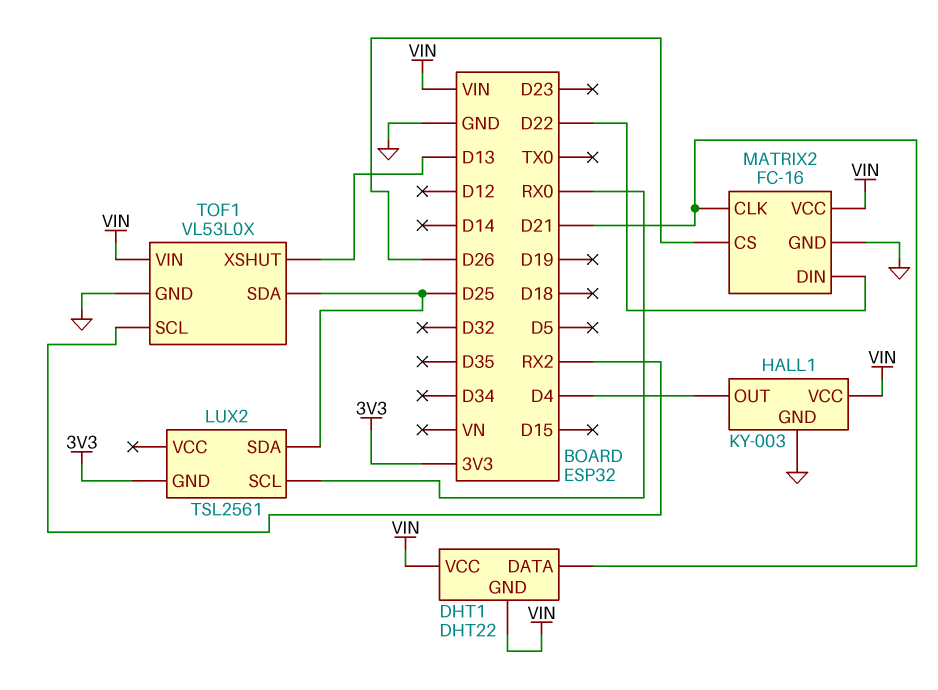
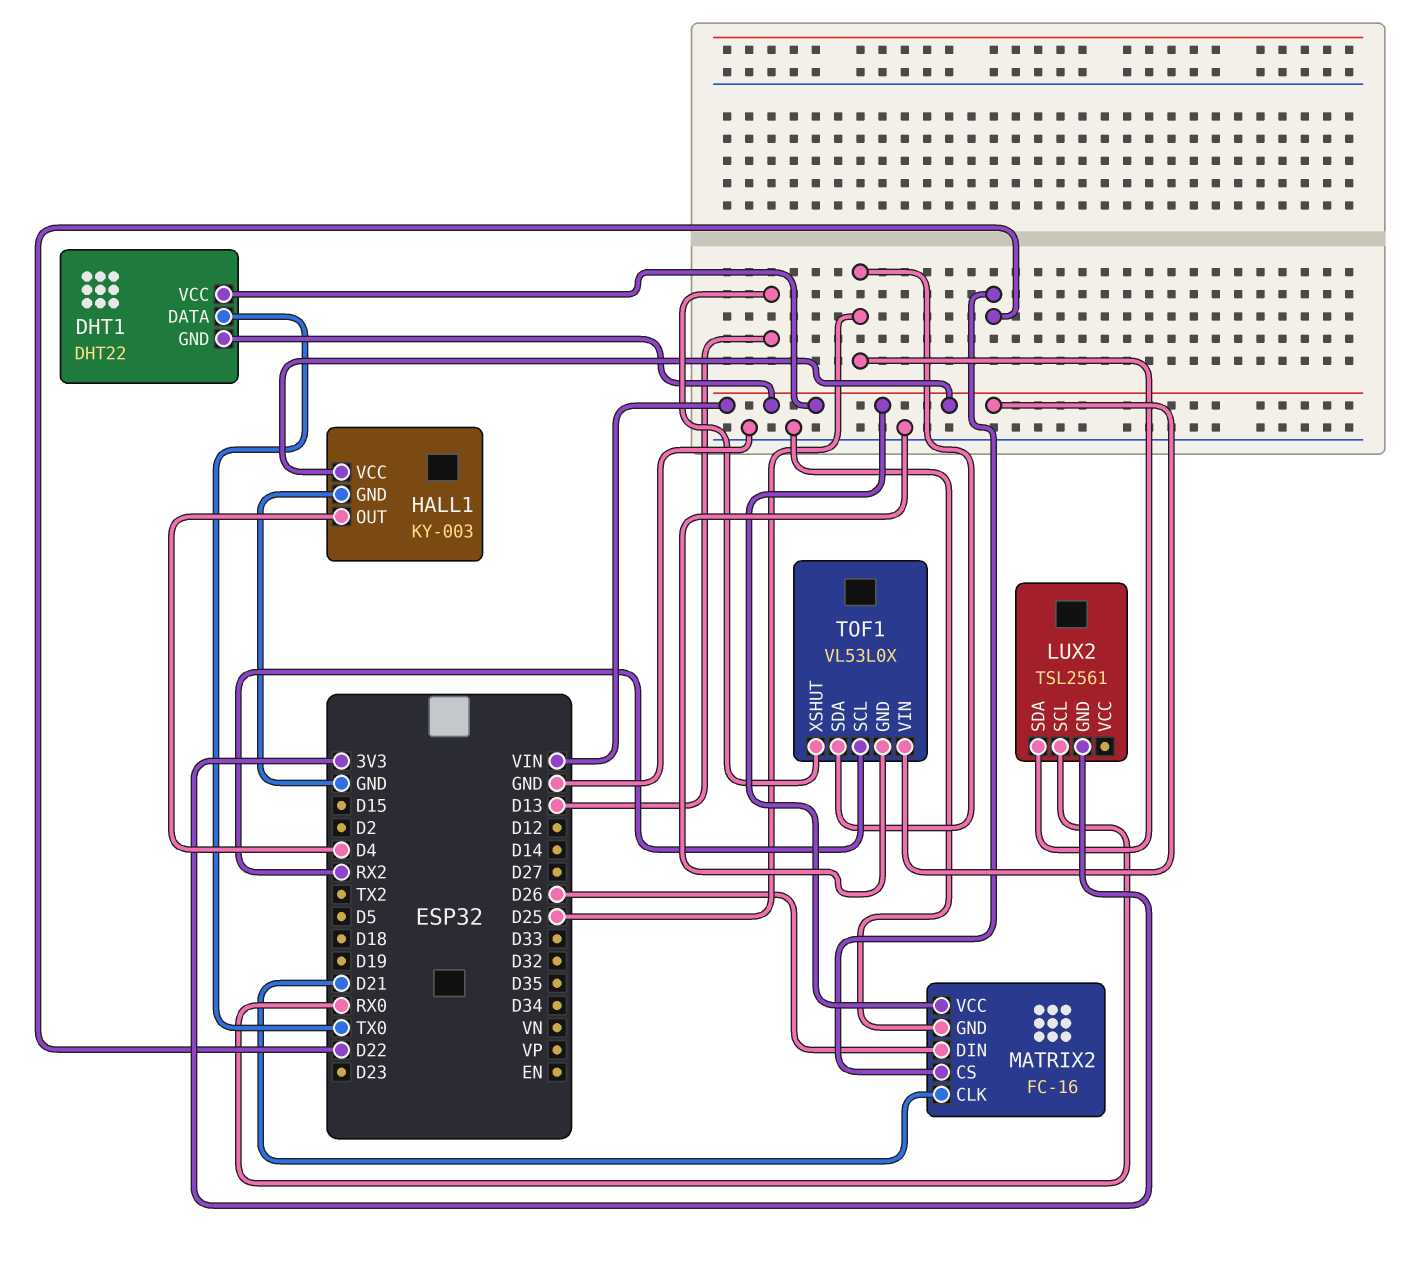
DHT1 pin DATA: D21 -> TX0
MATRIX2 pin CS: D26 -> D22
MATRIX2 pin DIN: D22 -> D26

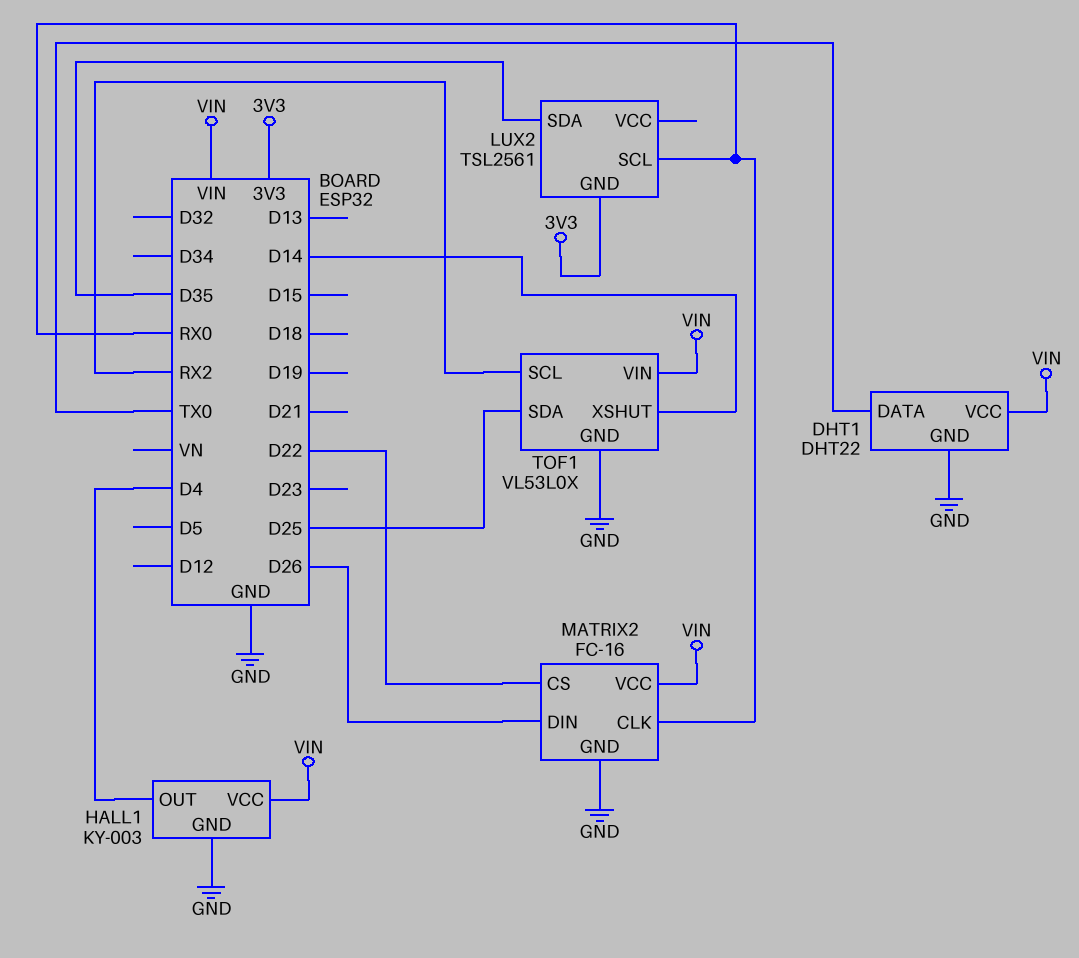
DHT1 pin GND: VIN -> GND
LUX2 pin SDA: D25 -> D35
MATRIX2 pin CLK: D21 -> RX0
TOF1 pin XSHUT: D13 -> D14

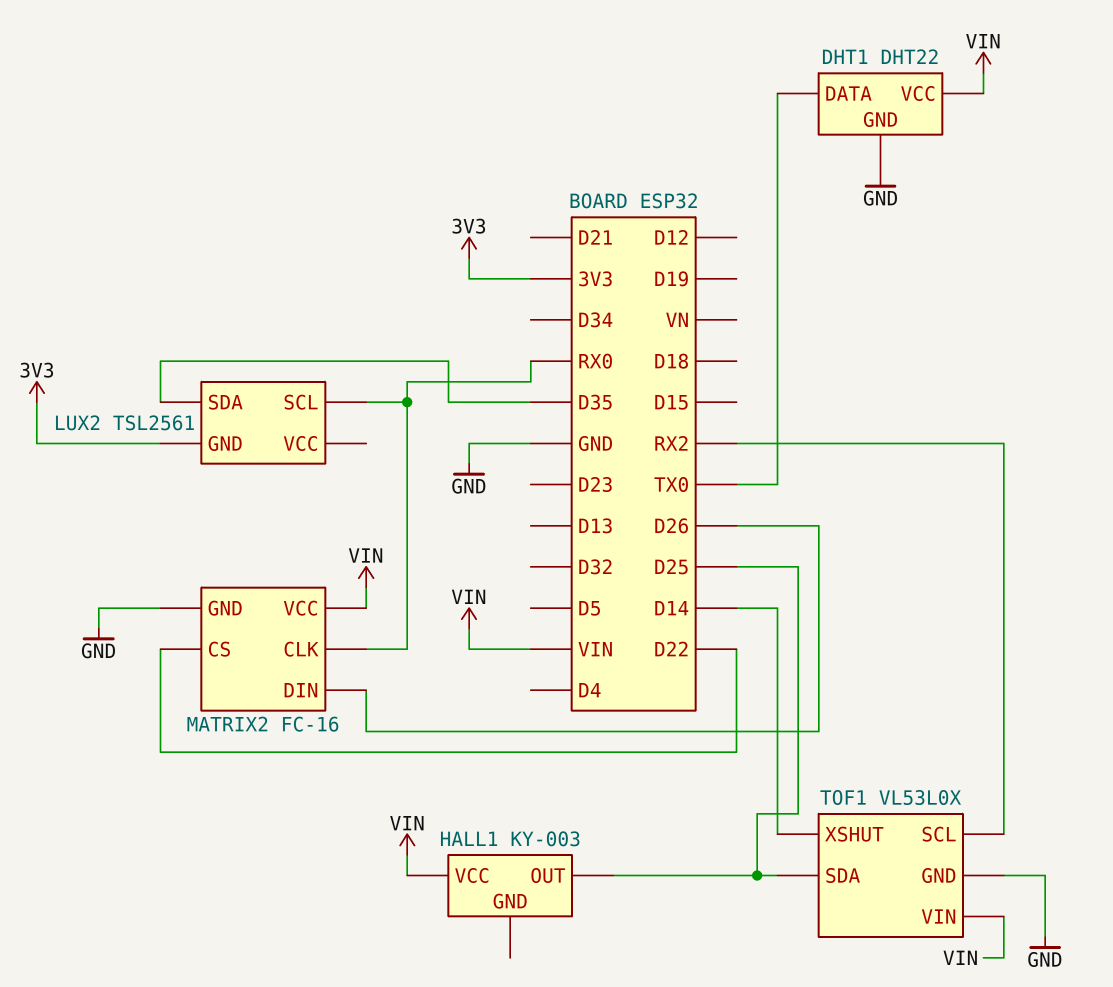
HALL1 pin GND: GND -> none
HALL1 pin OUT: D4 -> D25

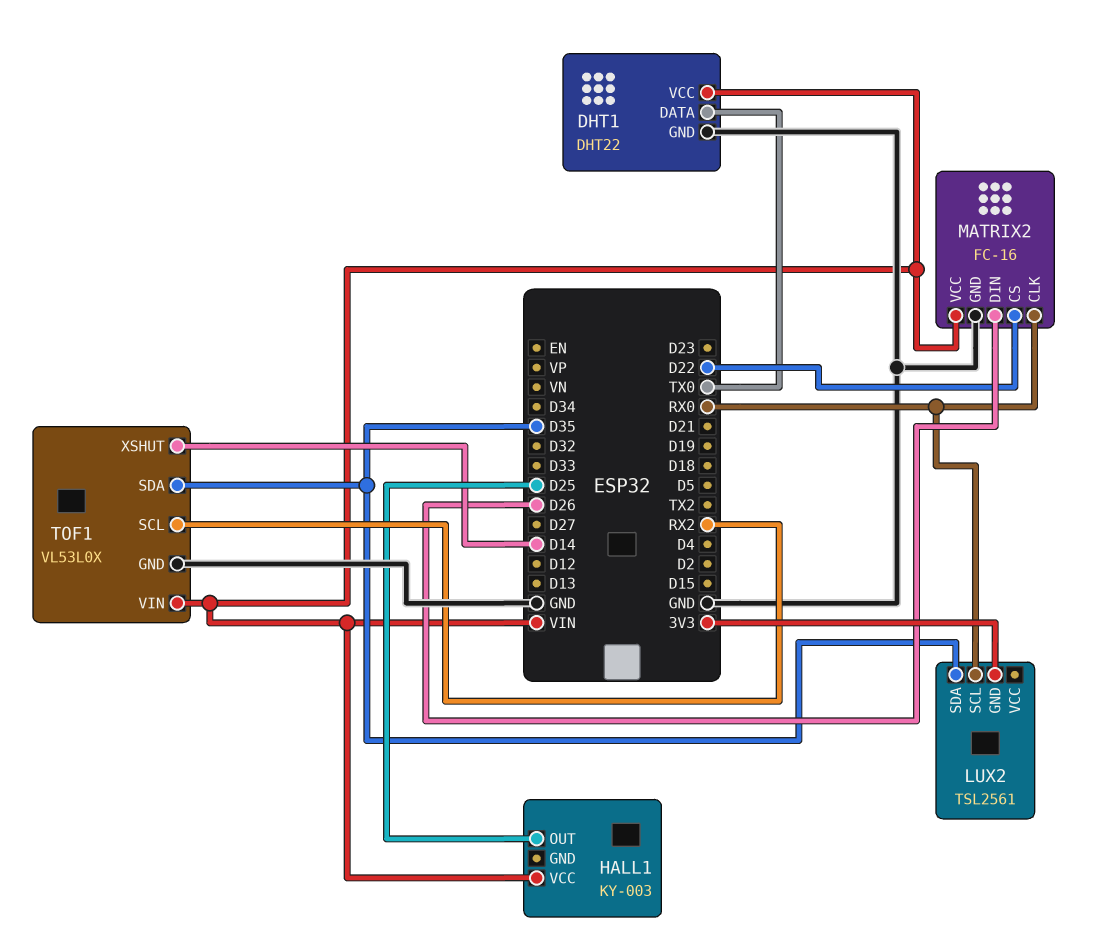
TOF1 pin SDA: D25 -> D35

